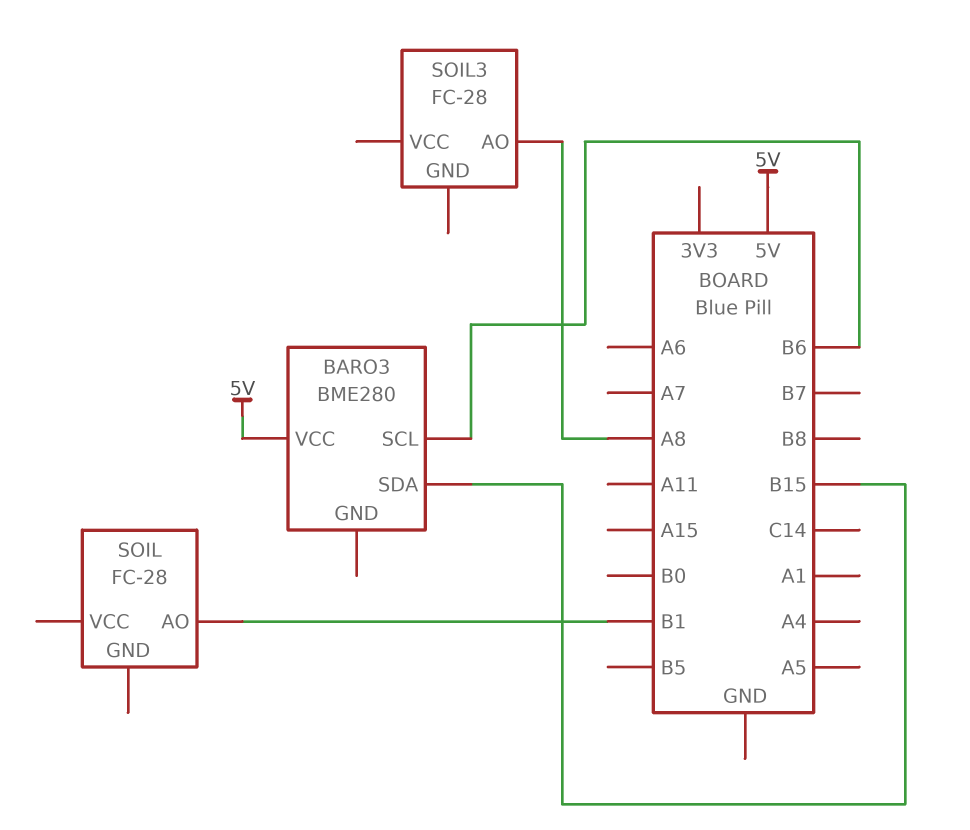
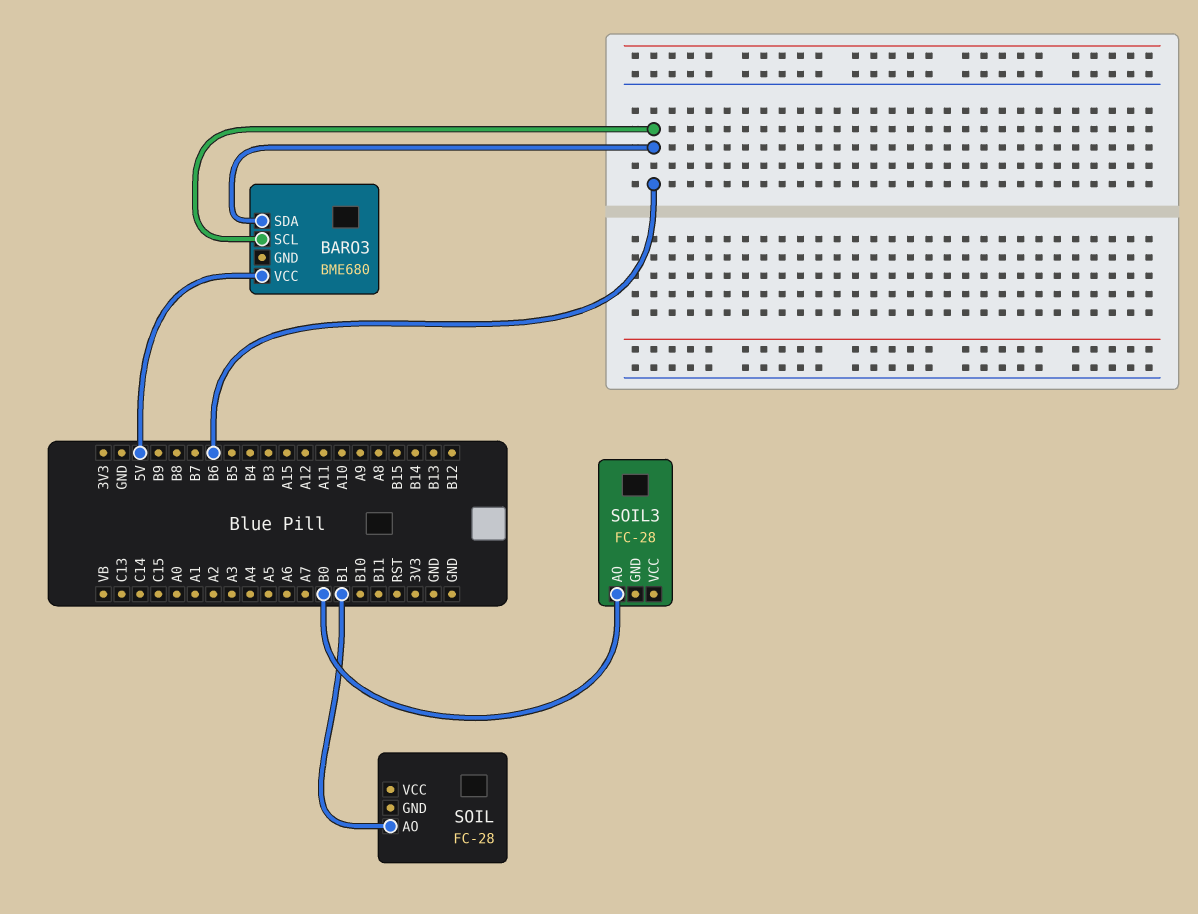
BARO3: BME280 -> BME680
BARO3 pin SDA: B15 -> B6
SOIL3 pin AO: A8 -> B0

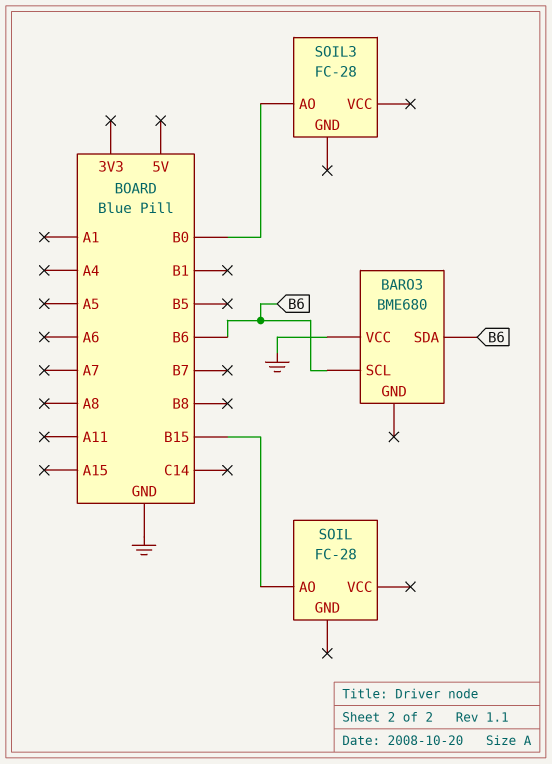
BARO3 pin VCC: 5V -> GND
SOIL pin AO: B1 -> B15

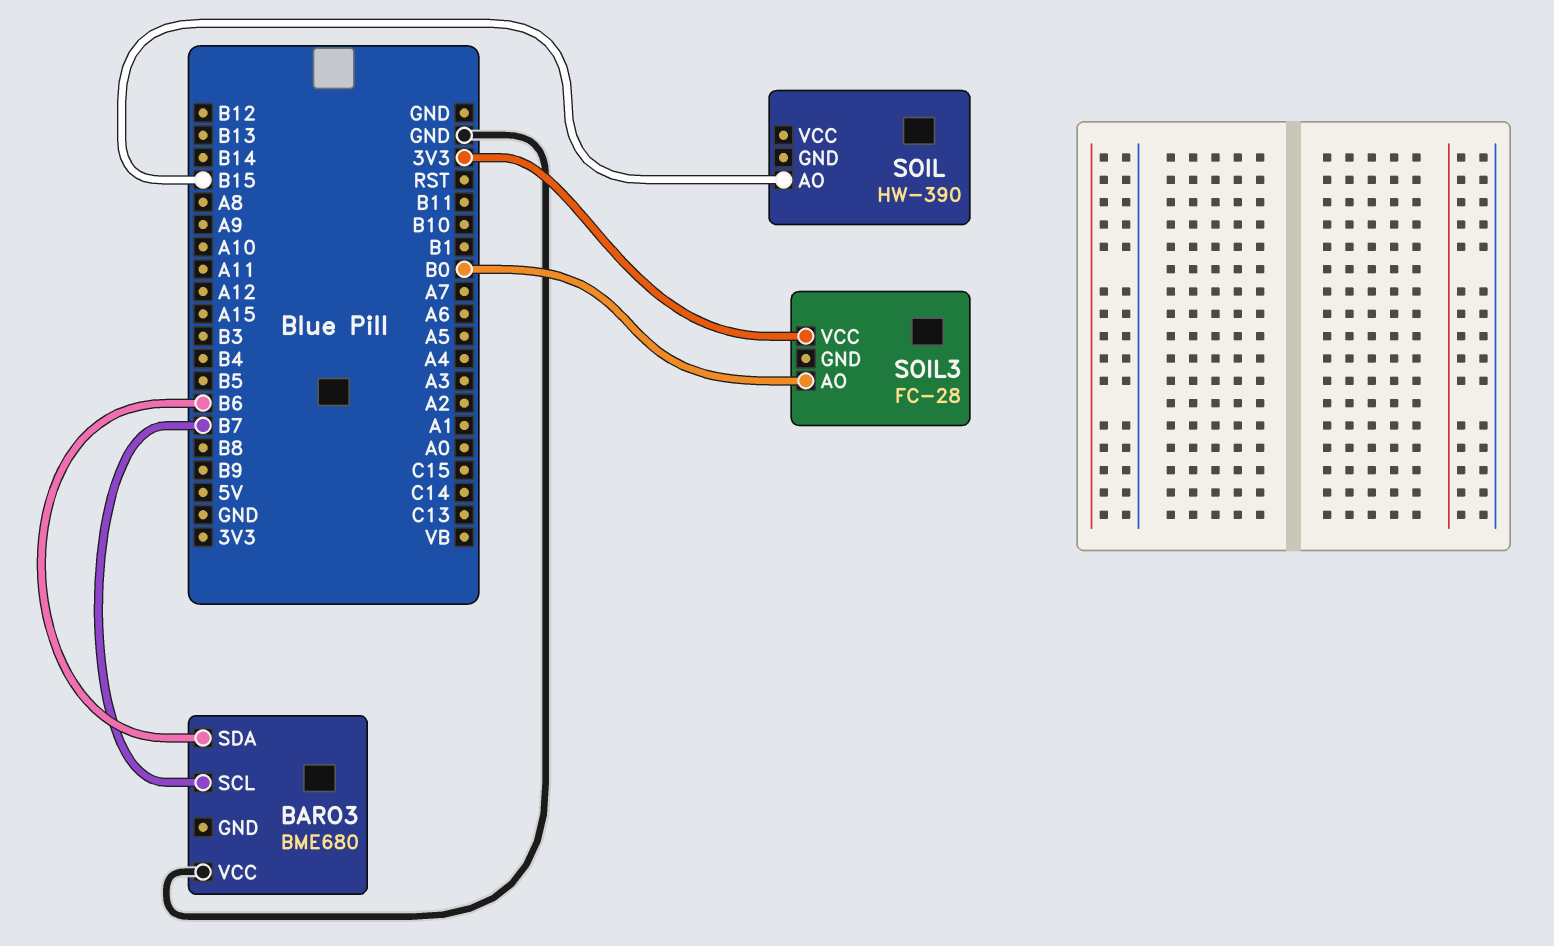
BARO3 pin SCL: B6 -> B7
SOIL: FC-28 -> HW-390
SOIL3 pin VCC: none -> 3V3

